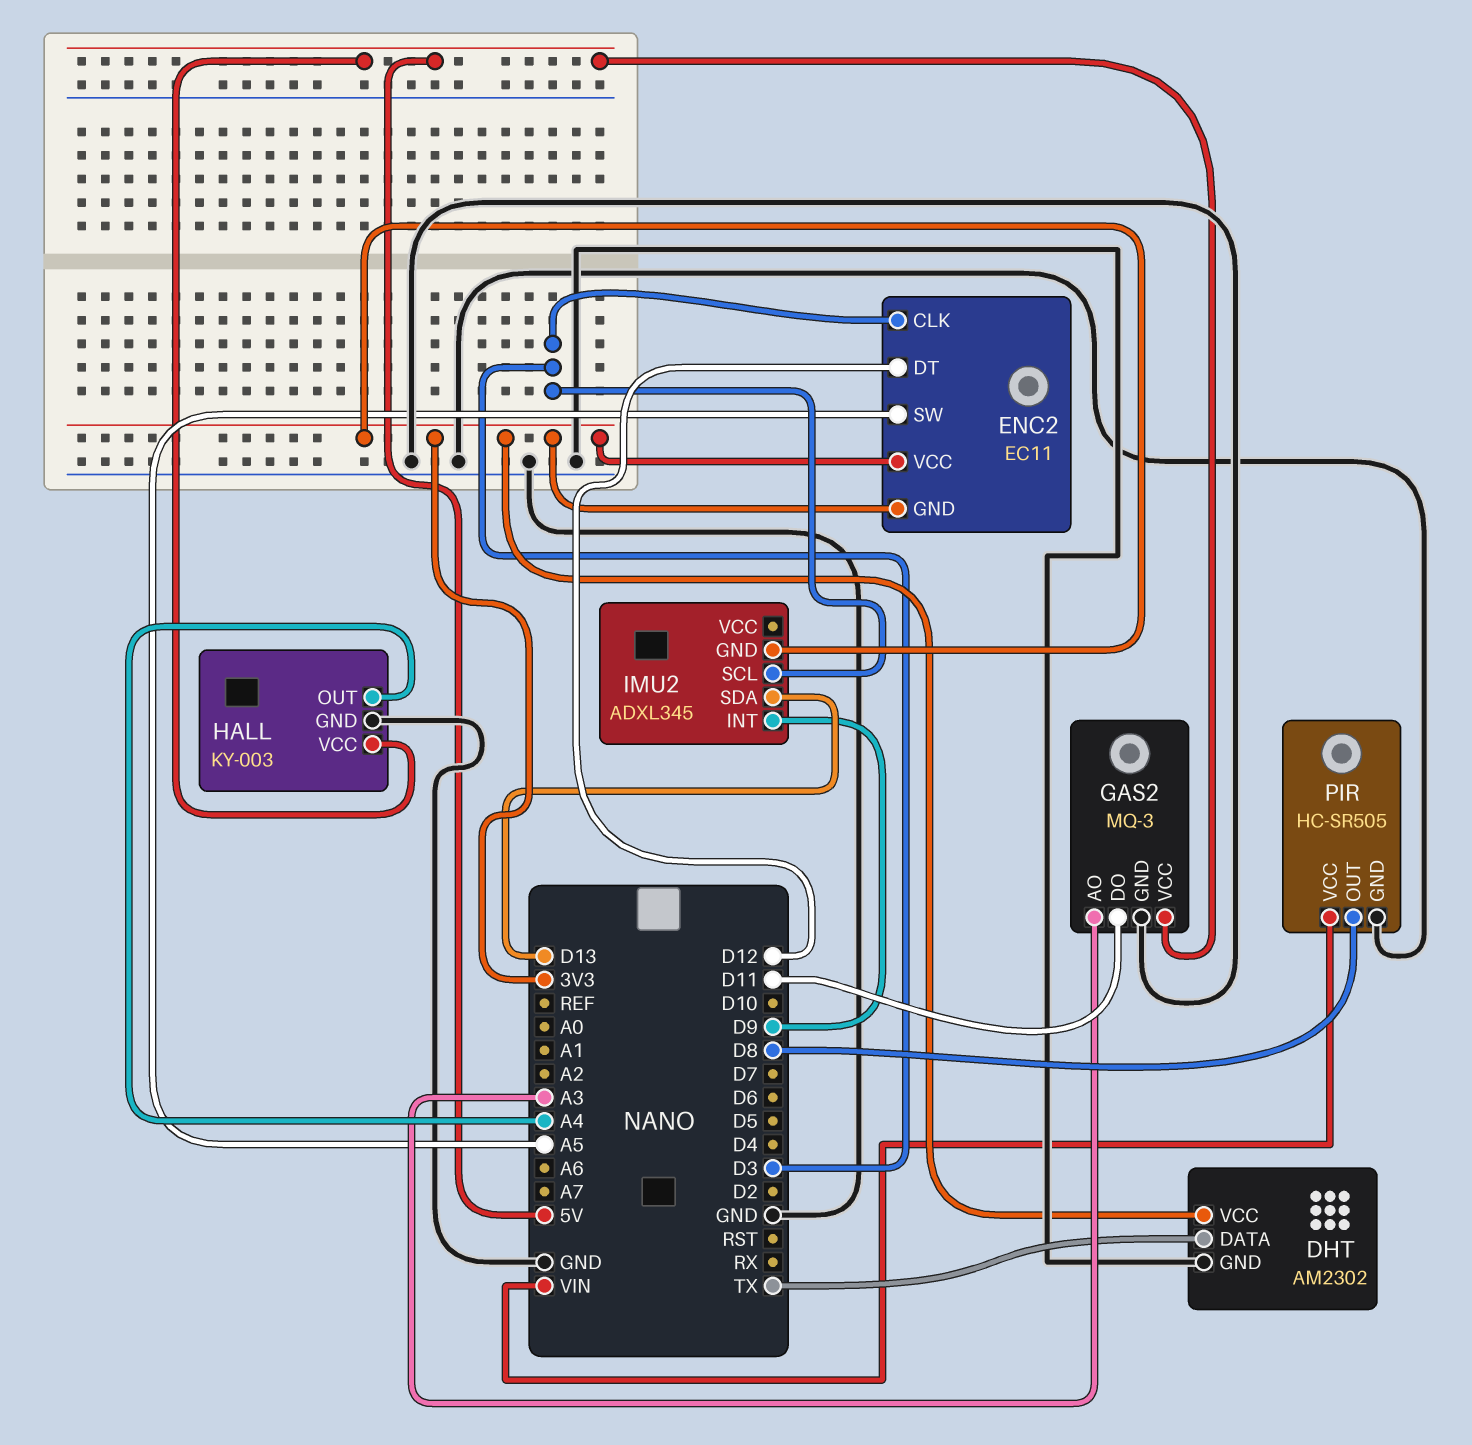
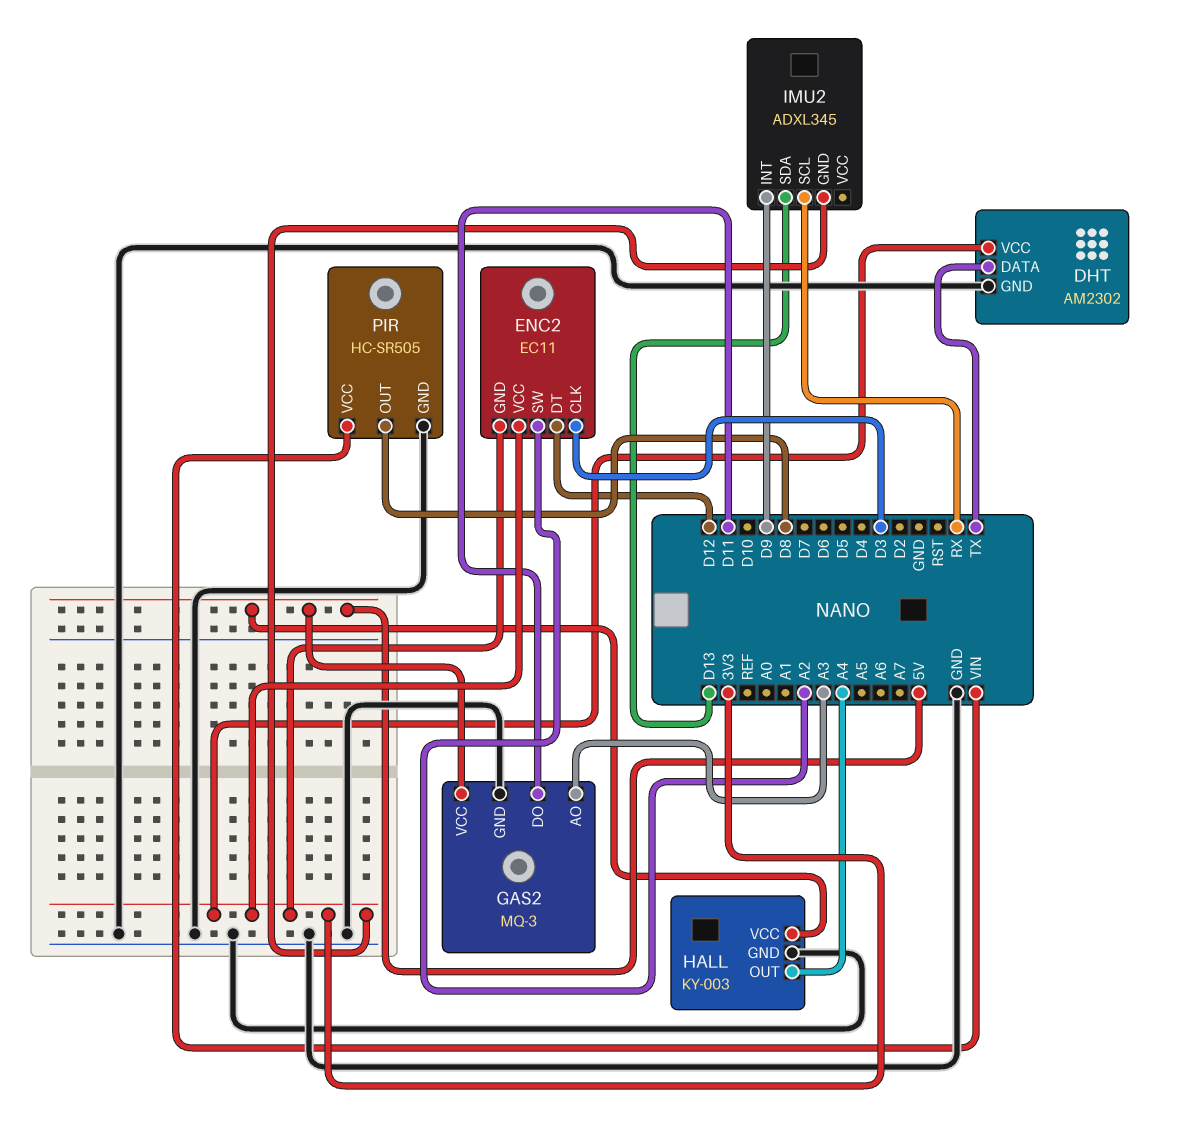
ENC2 pin SW: A5 -> A2
IMU2 pin SCL: D3 -> RX

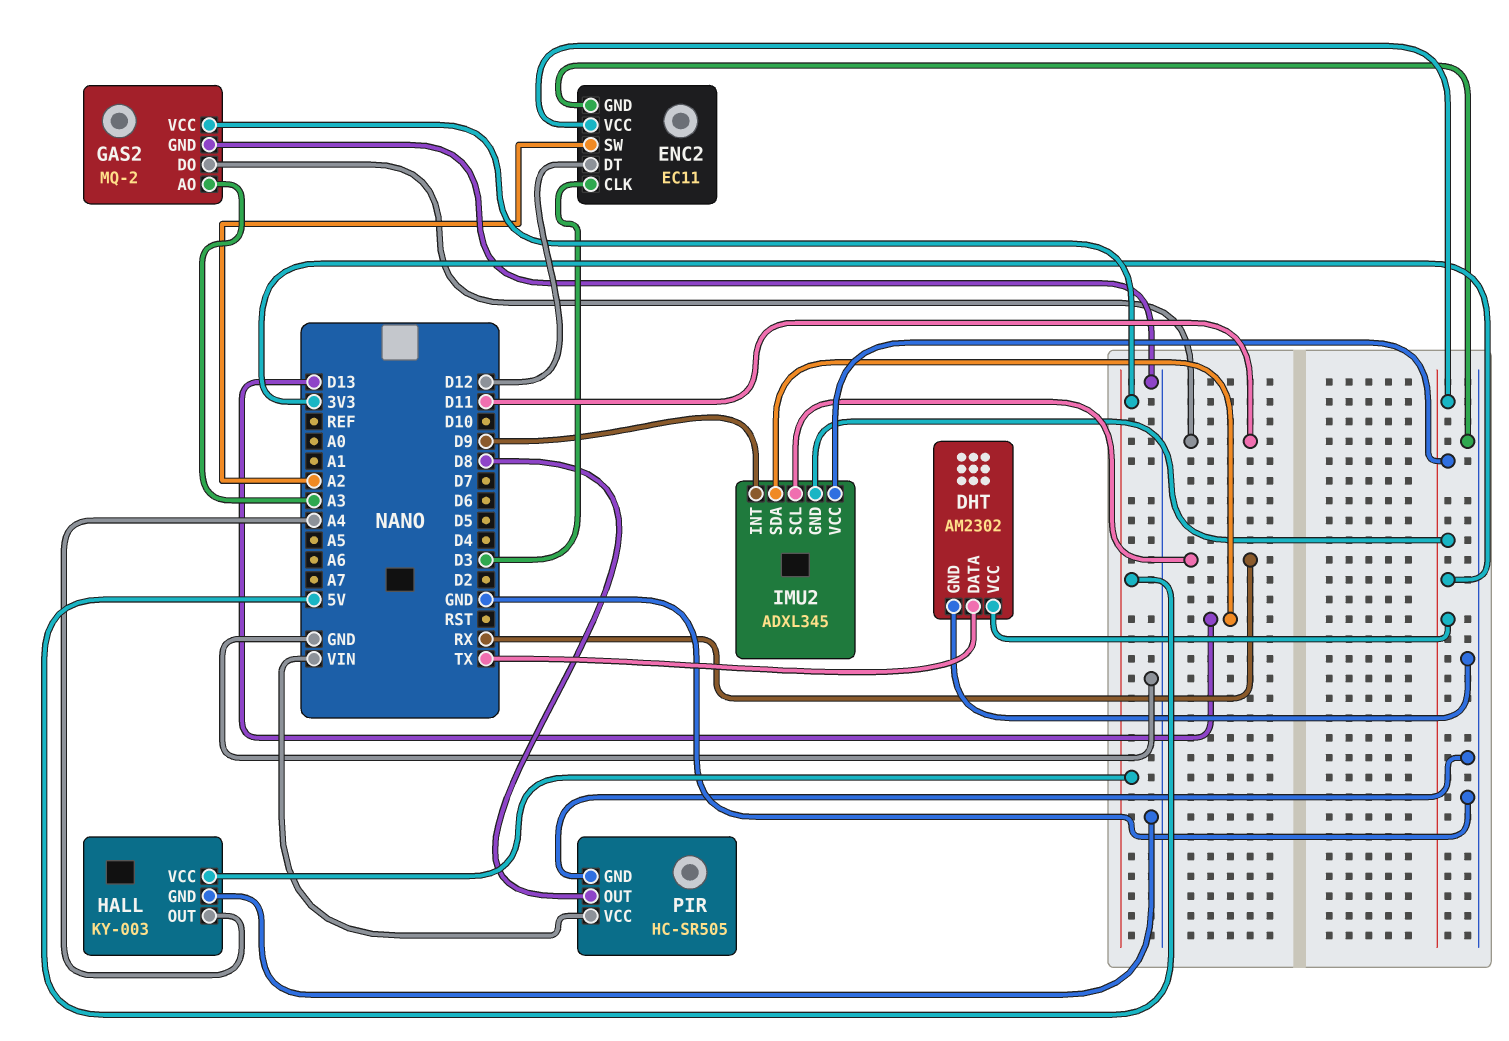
ENC2 pin GND: 3V3 -> GND
GAS2: MQ-3 -> MQ-2
IMU2 pin VCC: none -> 3V3

